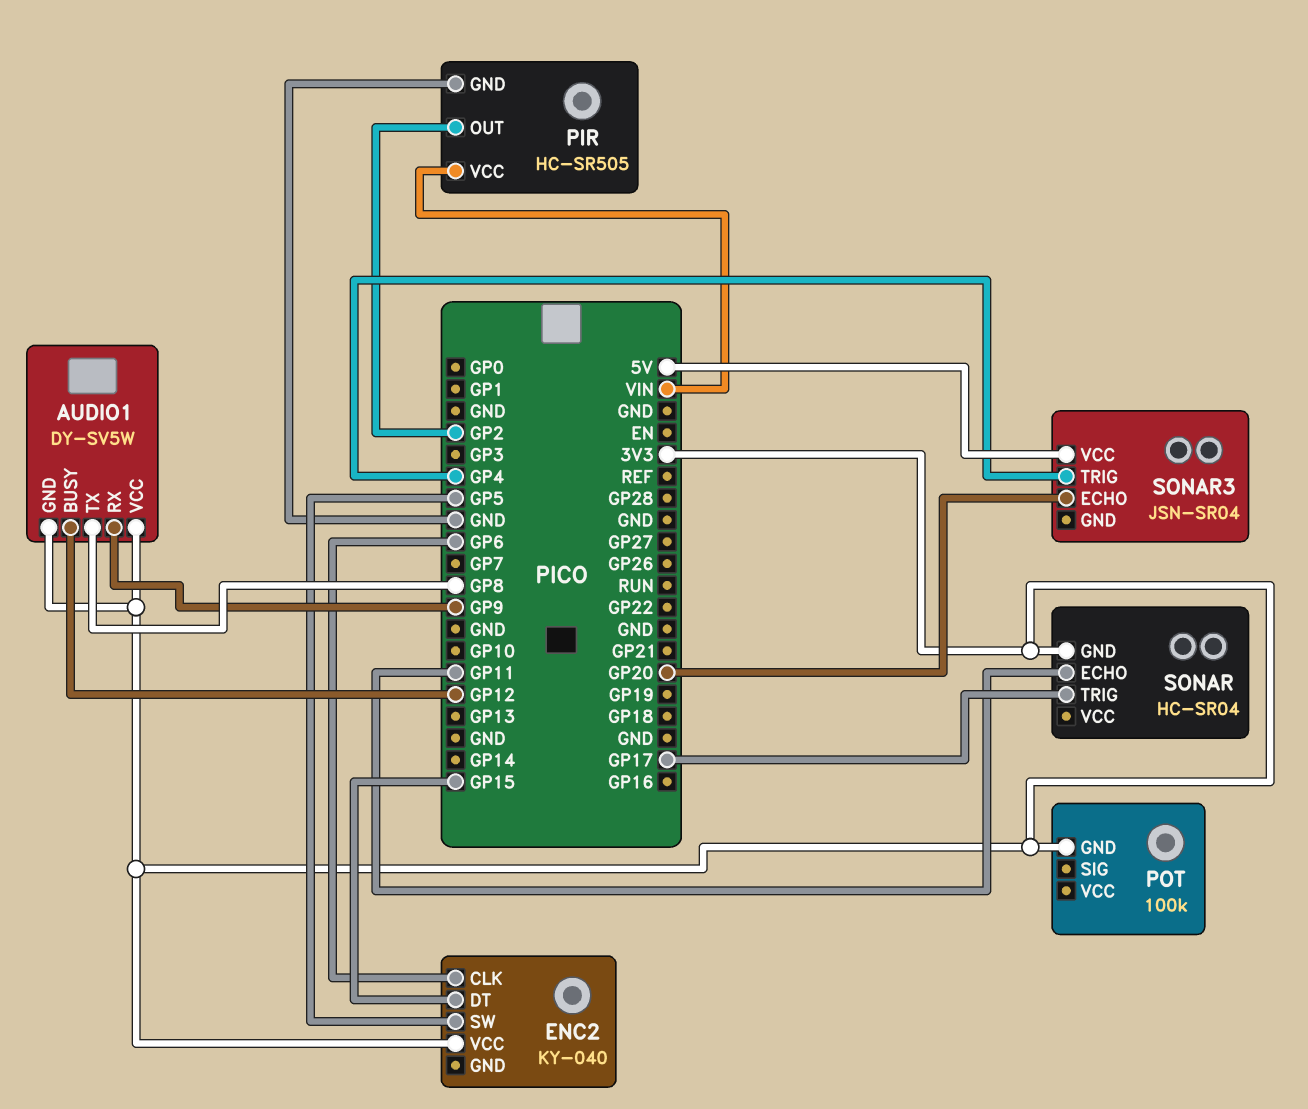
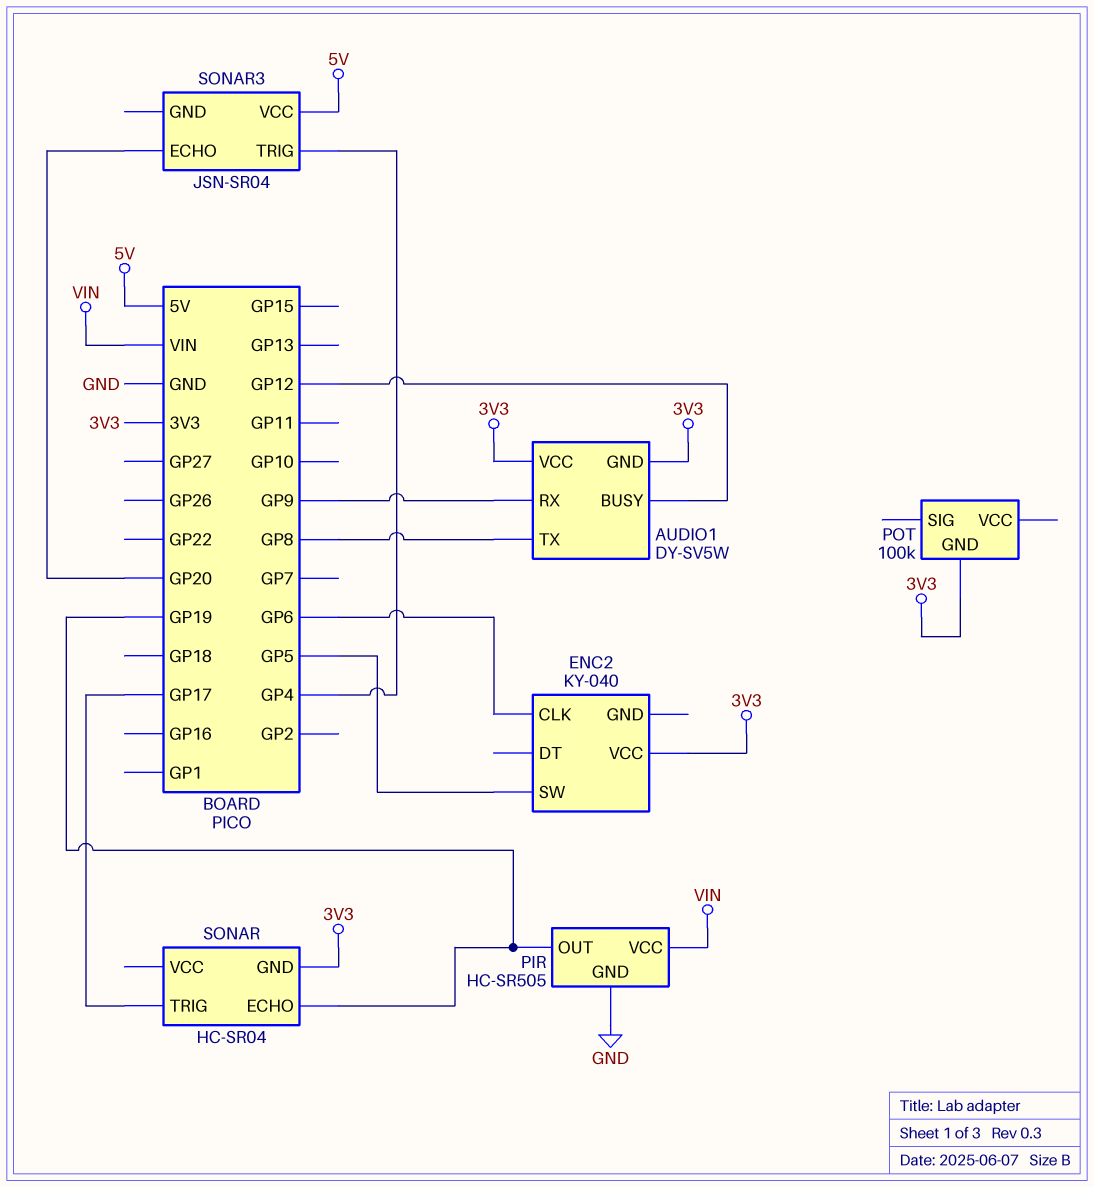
ENC2 pin DT: GP15 -> none
PIR pin OUT: GP2 -> GP19
SONAR pin ECHO: GP11 -> GP19

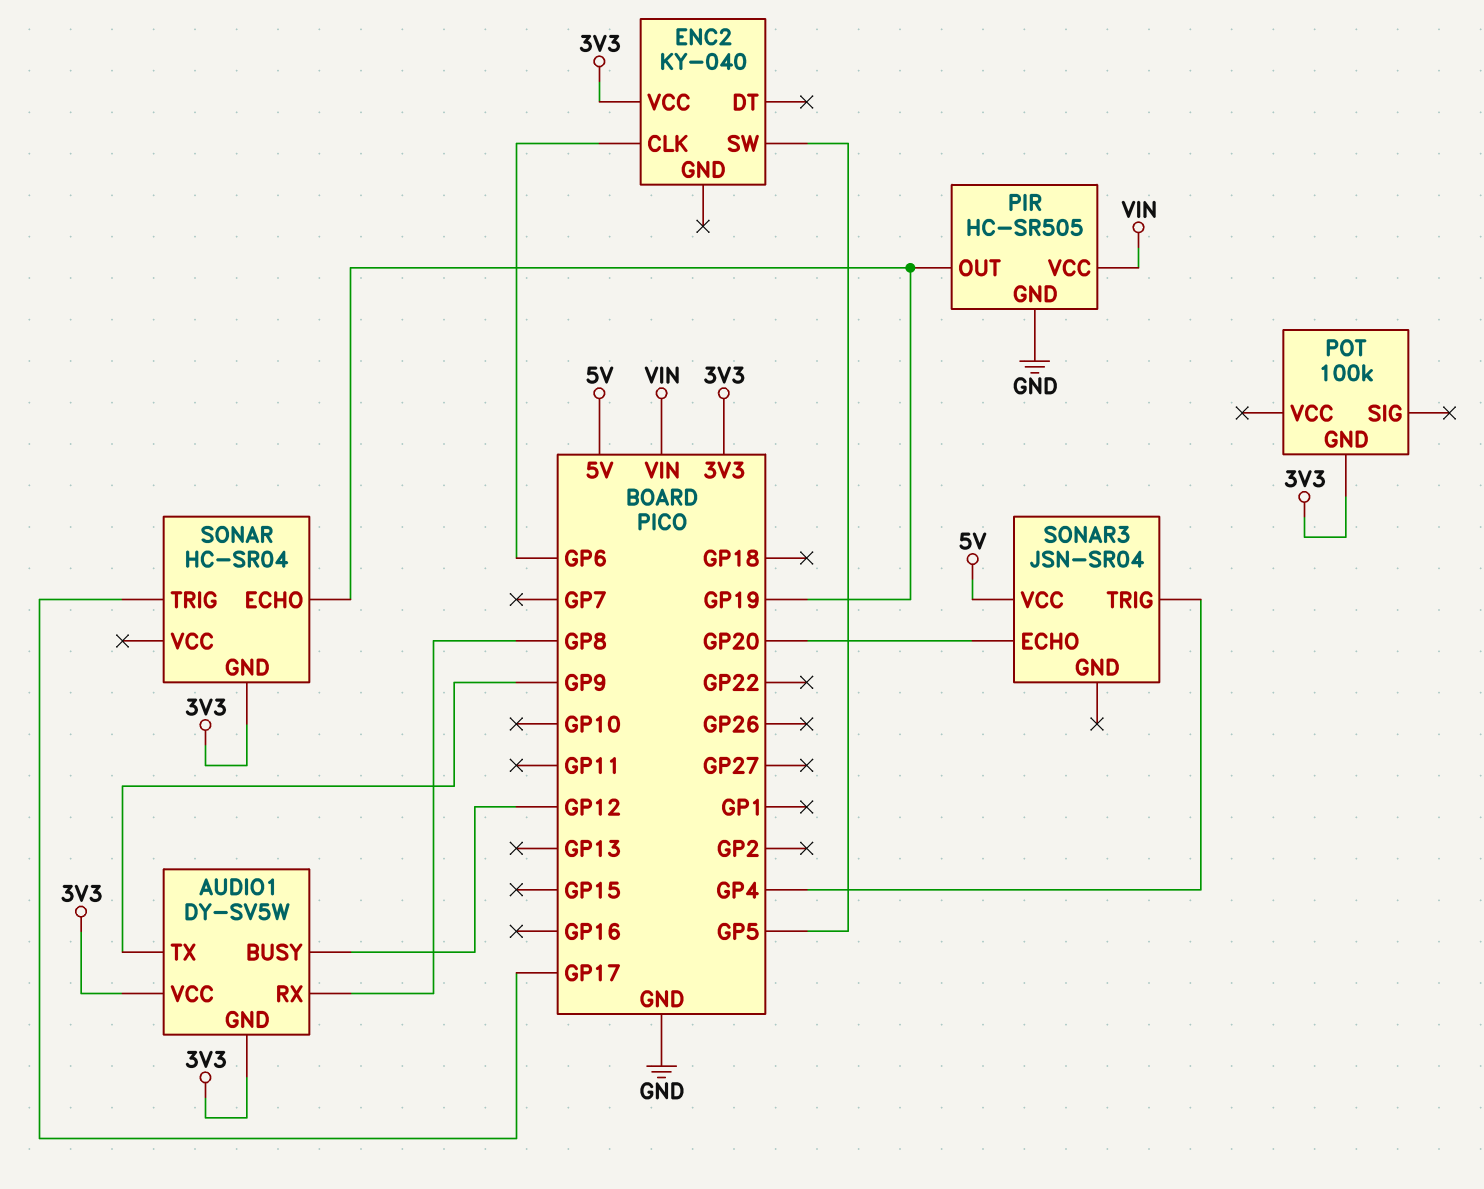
AUDIO1 pin RX: GP9 -> GP8
AUDIO1 pin TX: GP8 -> GP9

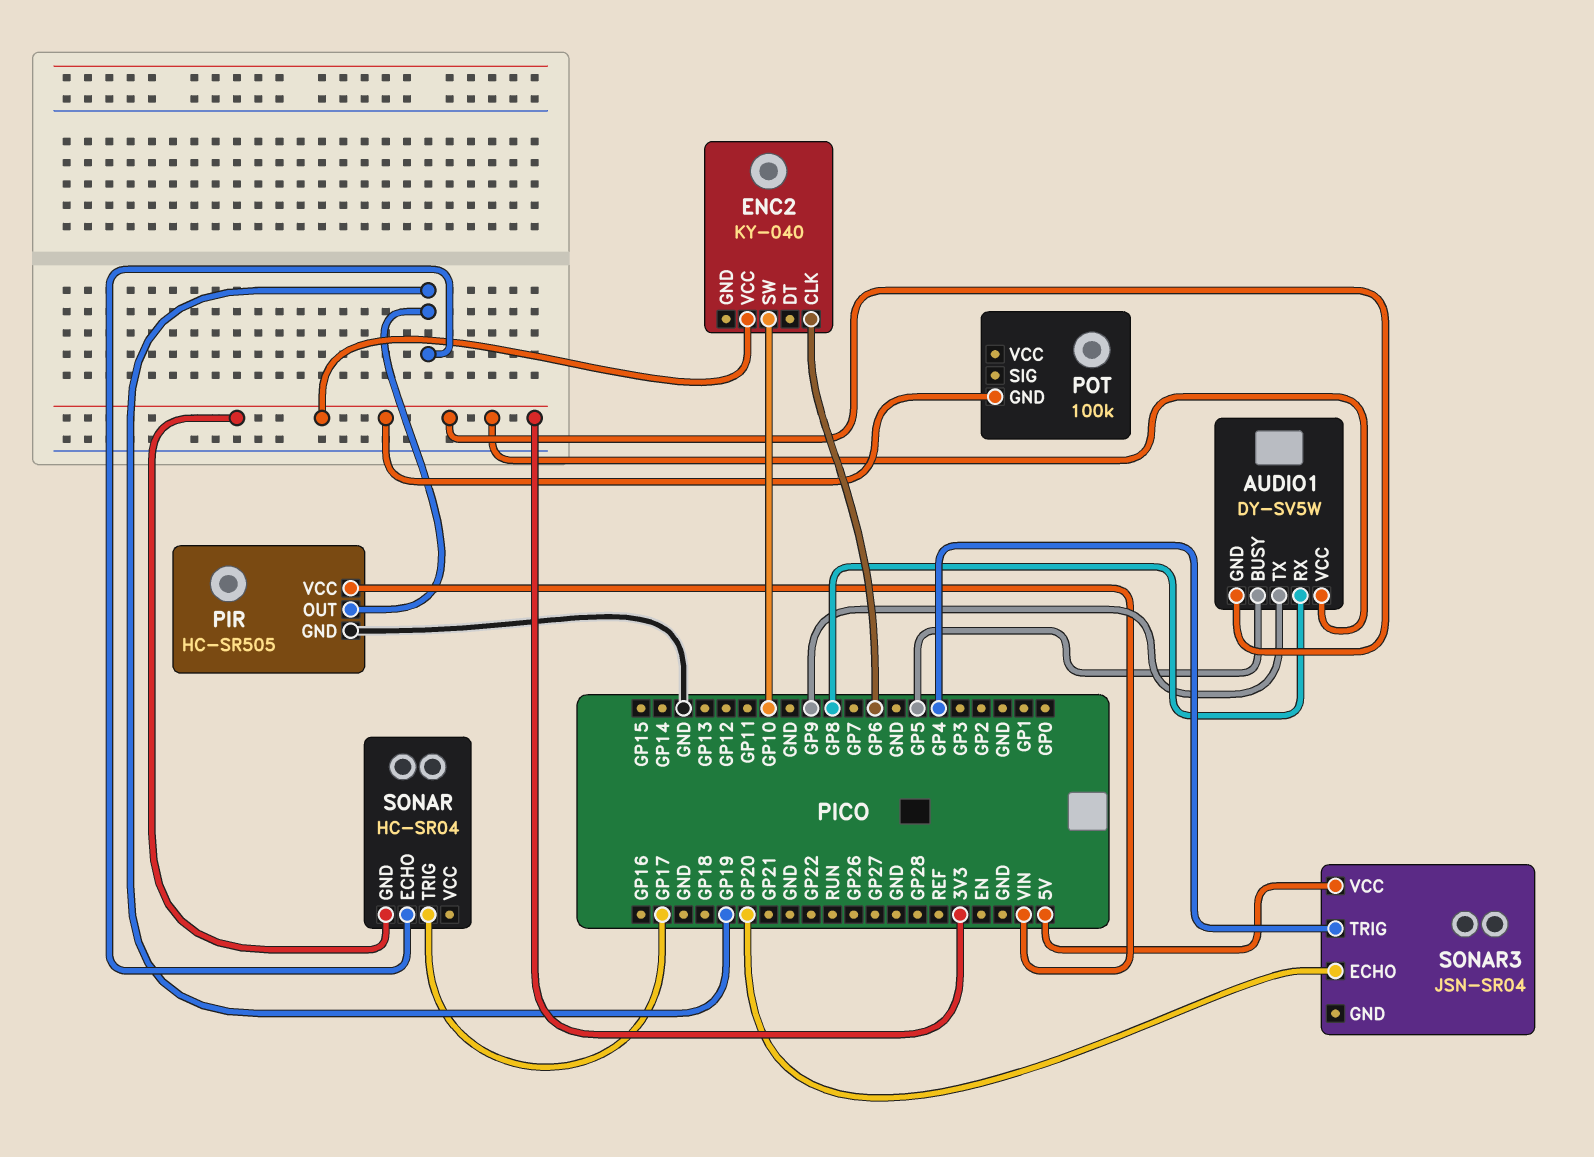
AUDIO1 pin BUSY: GP12 -> GP5
ENC2 pin SW: GP5 -> GP10

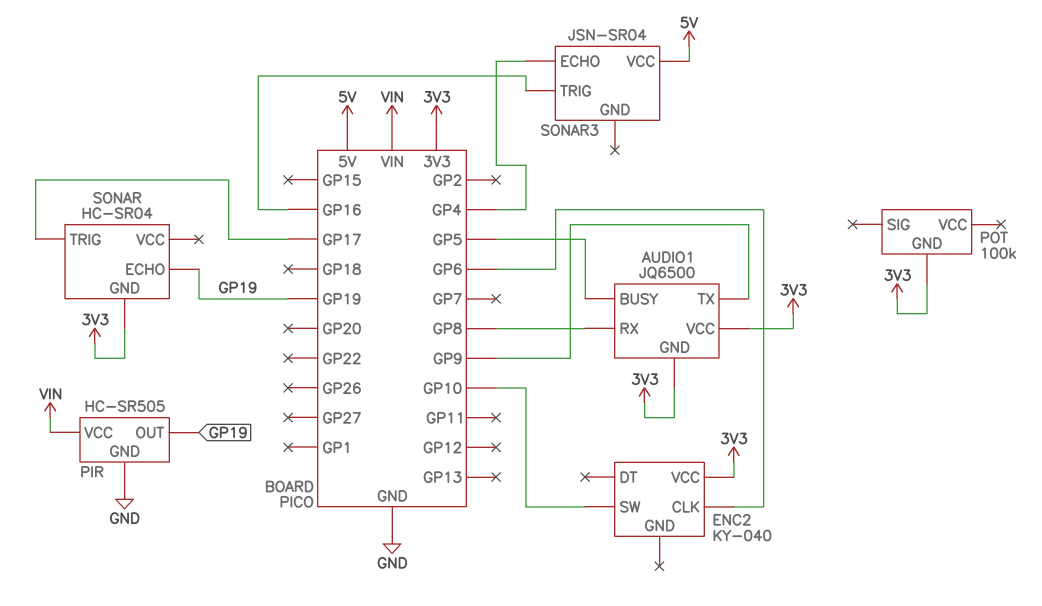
AUDIO1: DY-SV5W -> JQ6500
SONAR3 pin ECHO: GP20 -> GP4
SONAR3 pin TRIG: GP4 -> GP16

